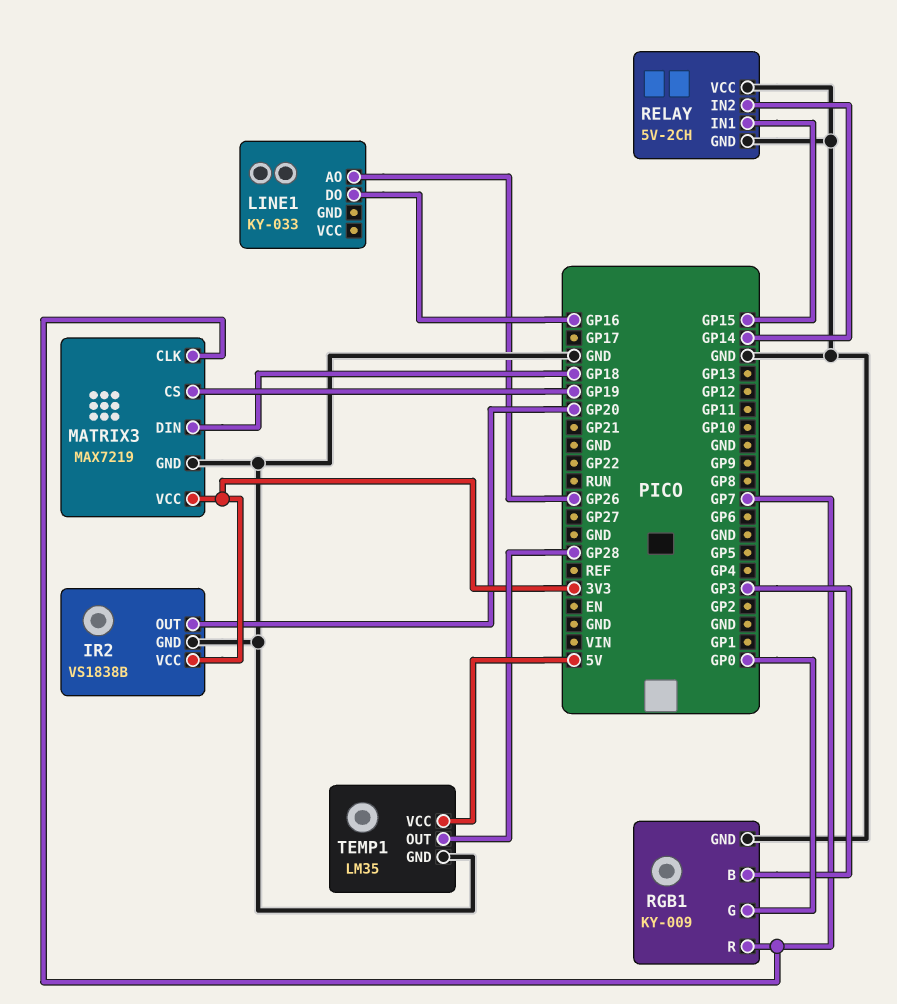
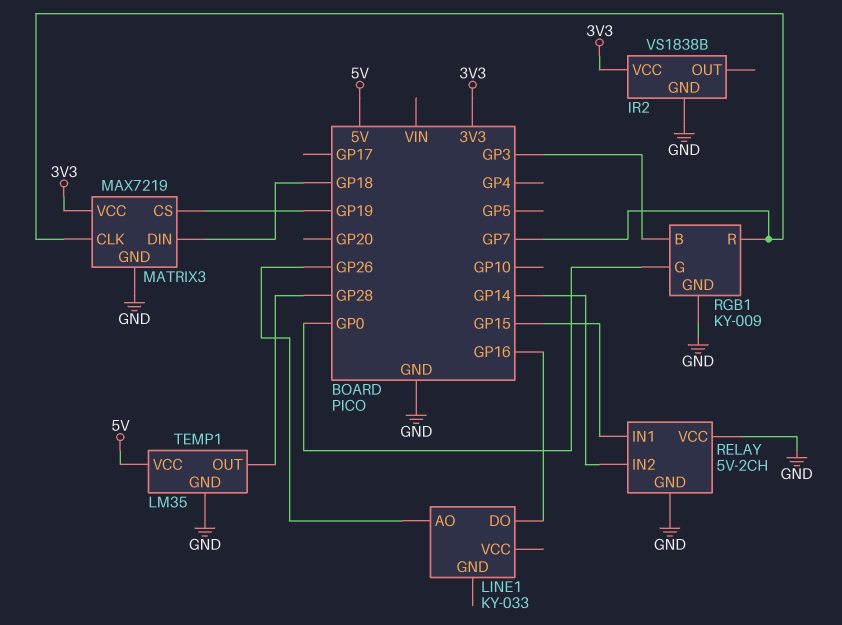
IR2 pin OUT: GP20 -> none

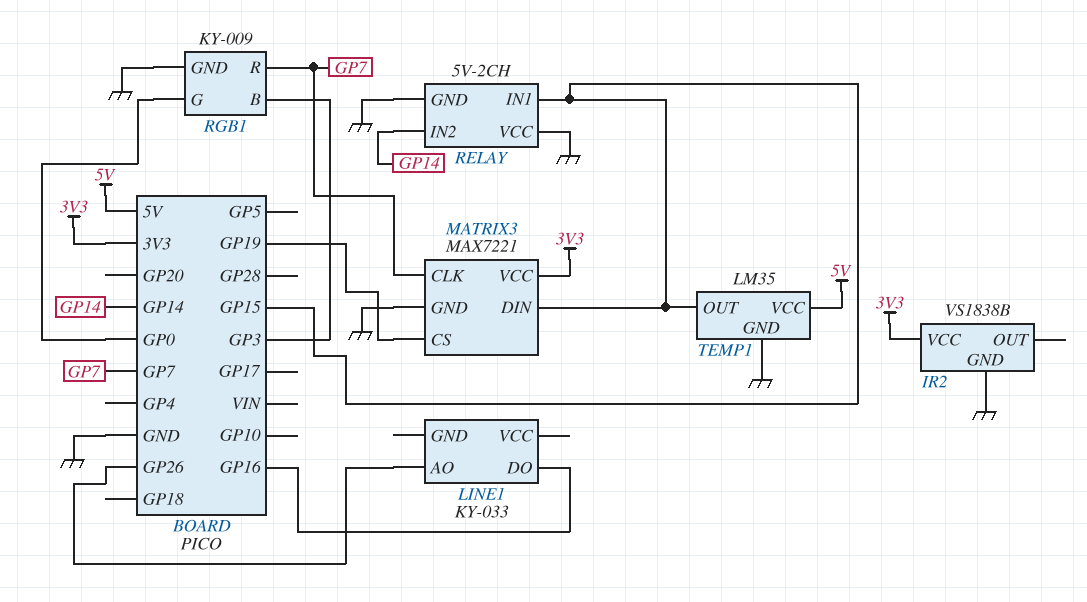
MATRIX3: MAX7219 -> MAX7221
MATRIX3 pin DIN: GP18 -> GP15
TEMP1 pin OUT: GP28 -> GP15

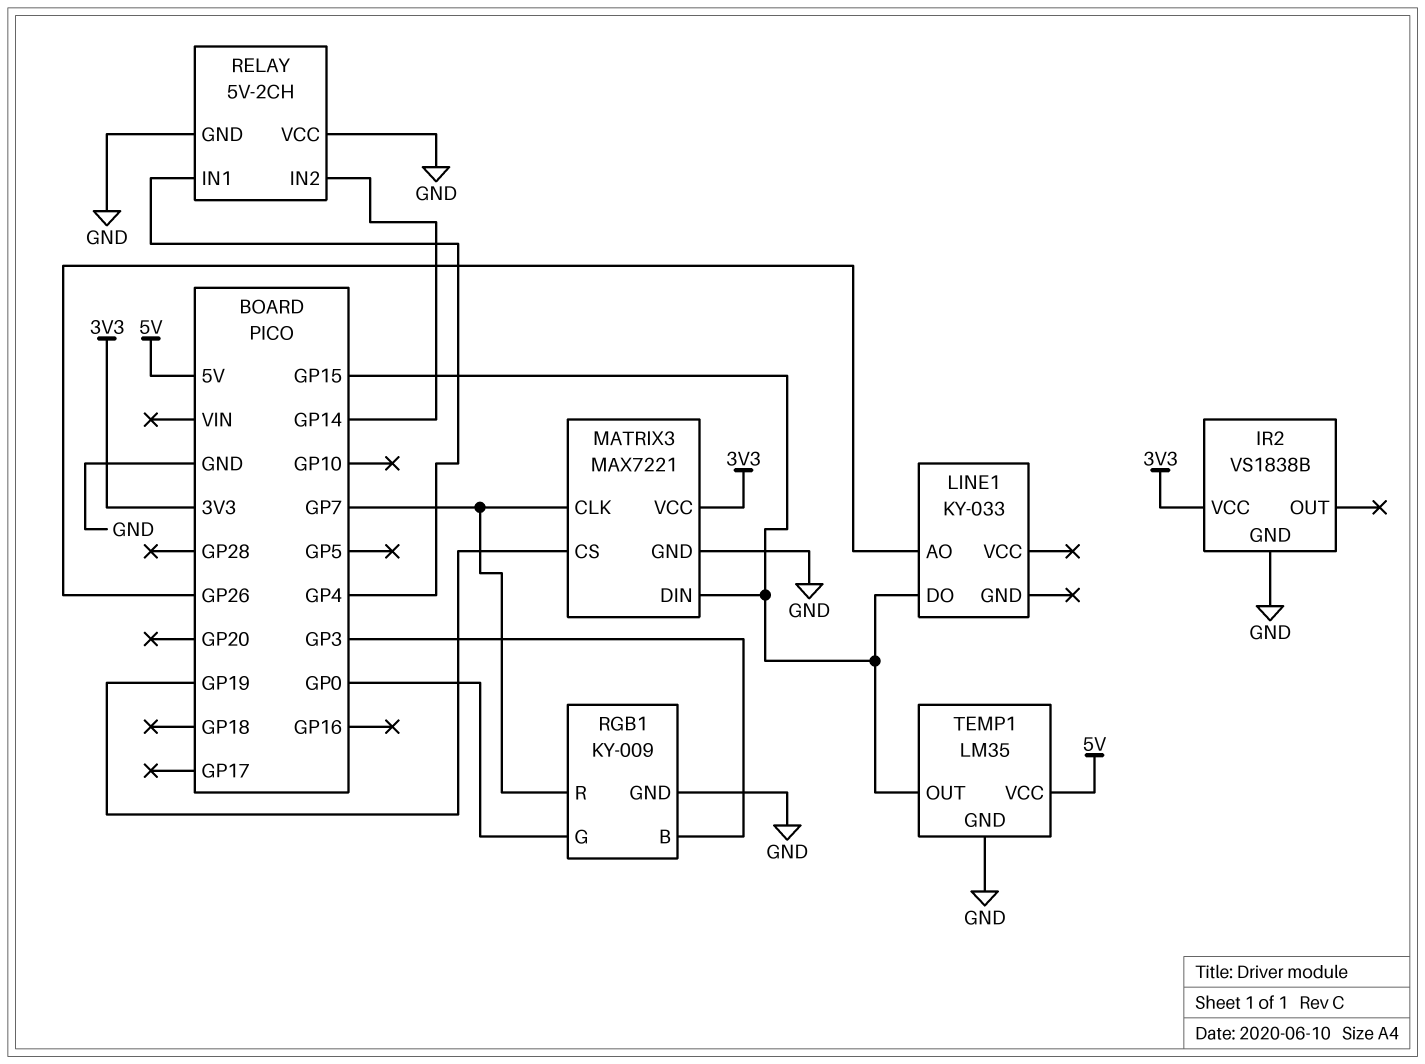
LINE1 pin DO: GP16 -> GP15
RELAY pin IN1: GP15 -> GP4

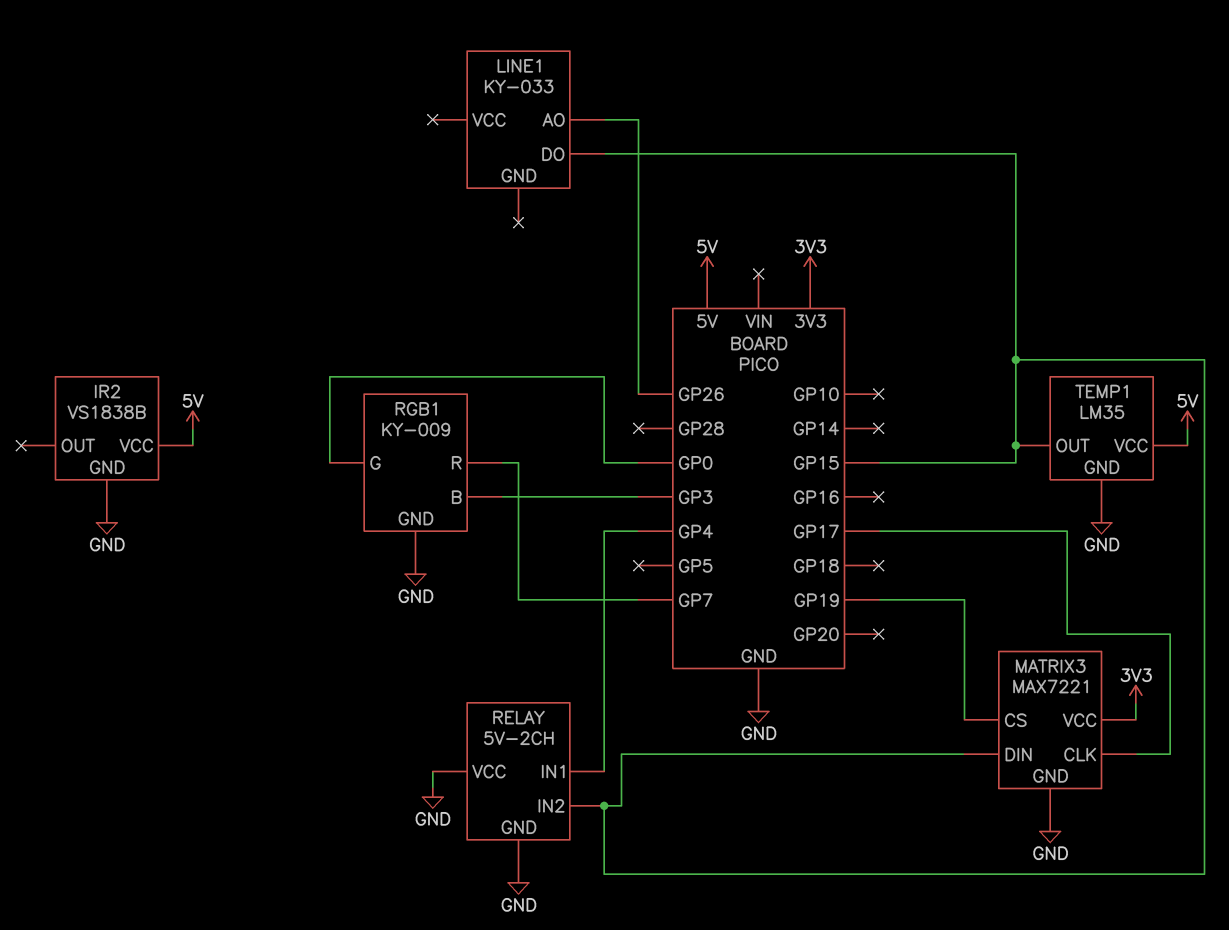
IR2 pin VCC: 3V3 -> 5V
MATRIX3 pin CLK: GP7 -> GP17
RELAY pin IN2: GP14 -> GP15

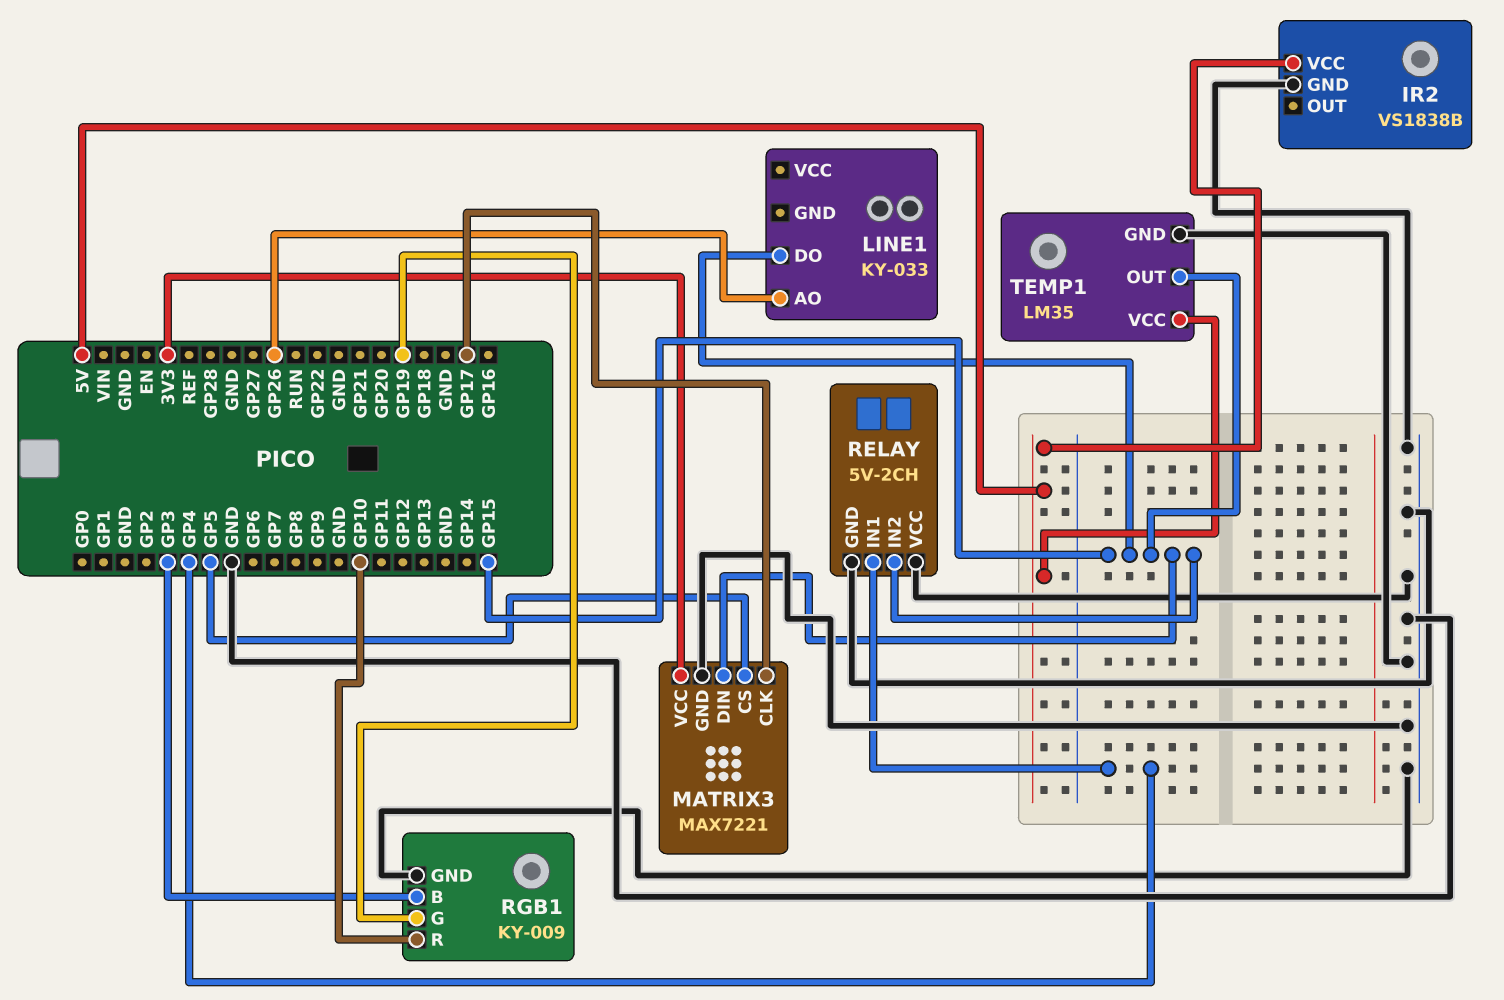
MATRIX3 pin CS: GP19 -> GP5
RGB1 pin G: GP0 -> GP19
RGB1 pin R: GP7 -> GP10

